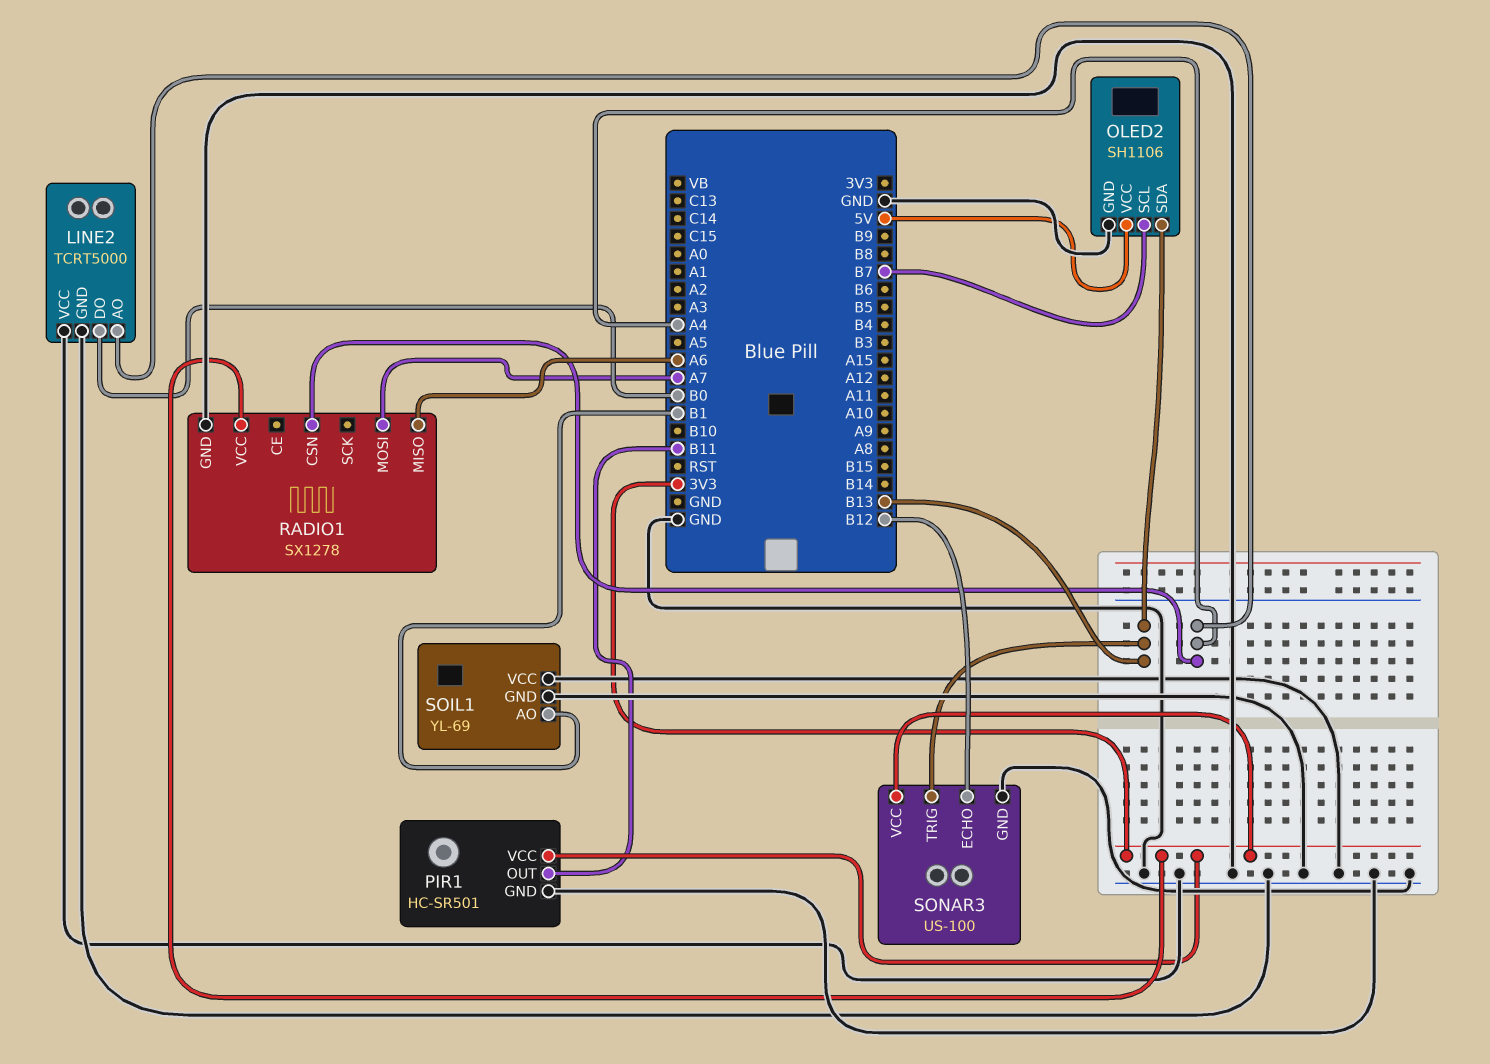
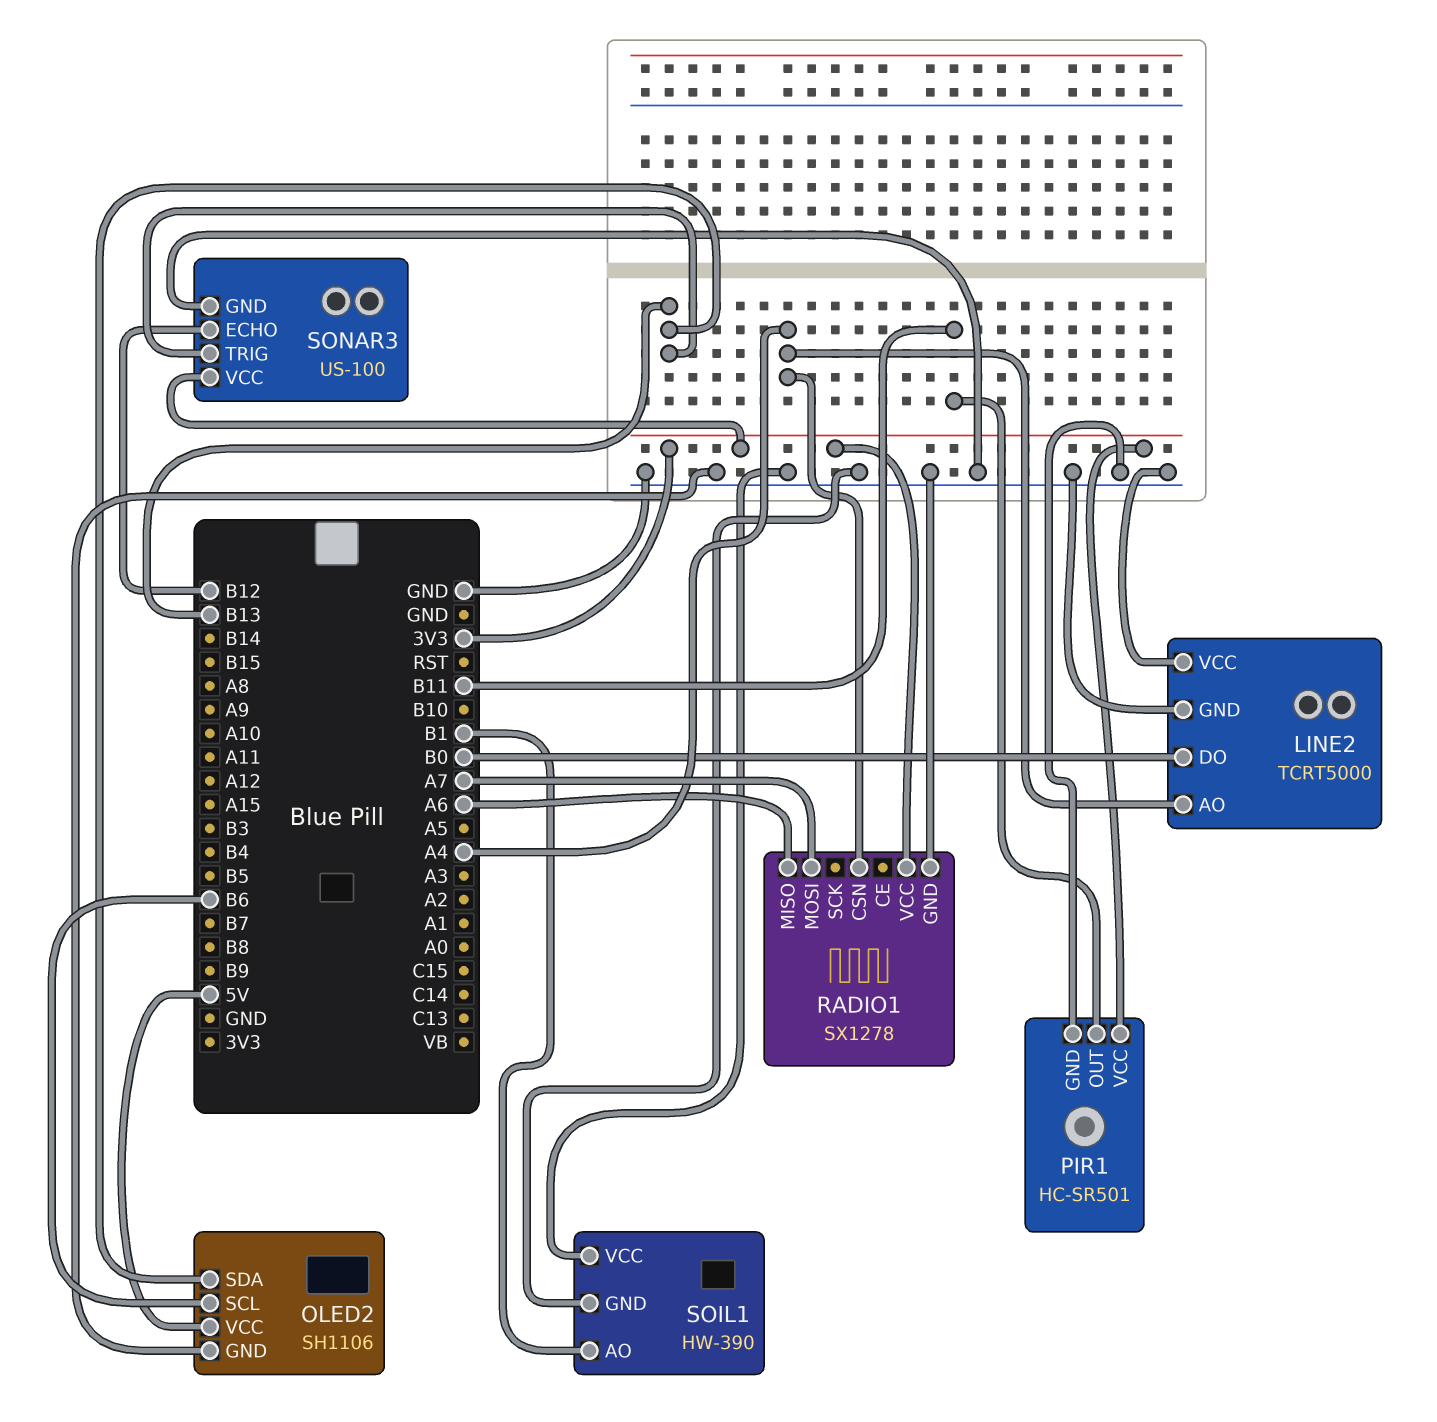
OLED2 pin SCL: B7 -> B6
SOIL1: YL-69 -> HW-390

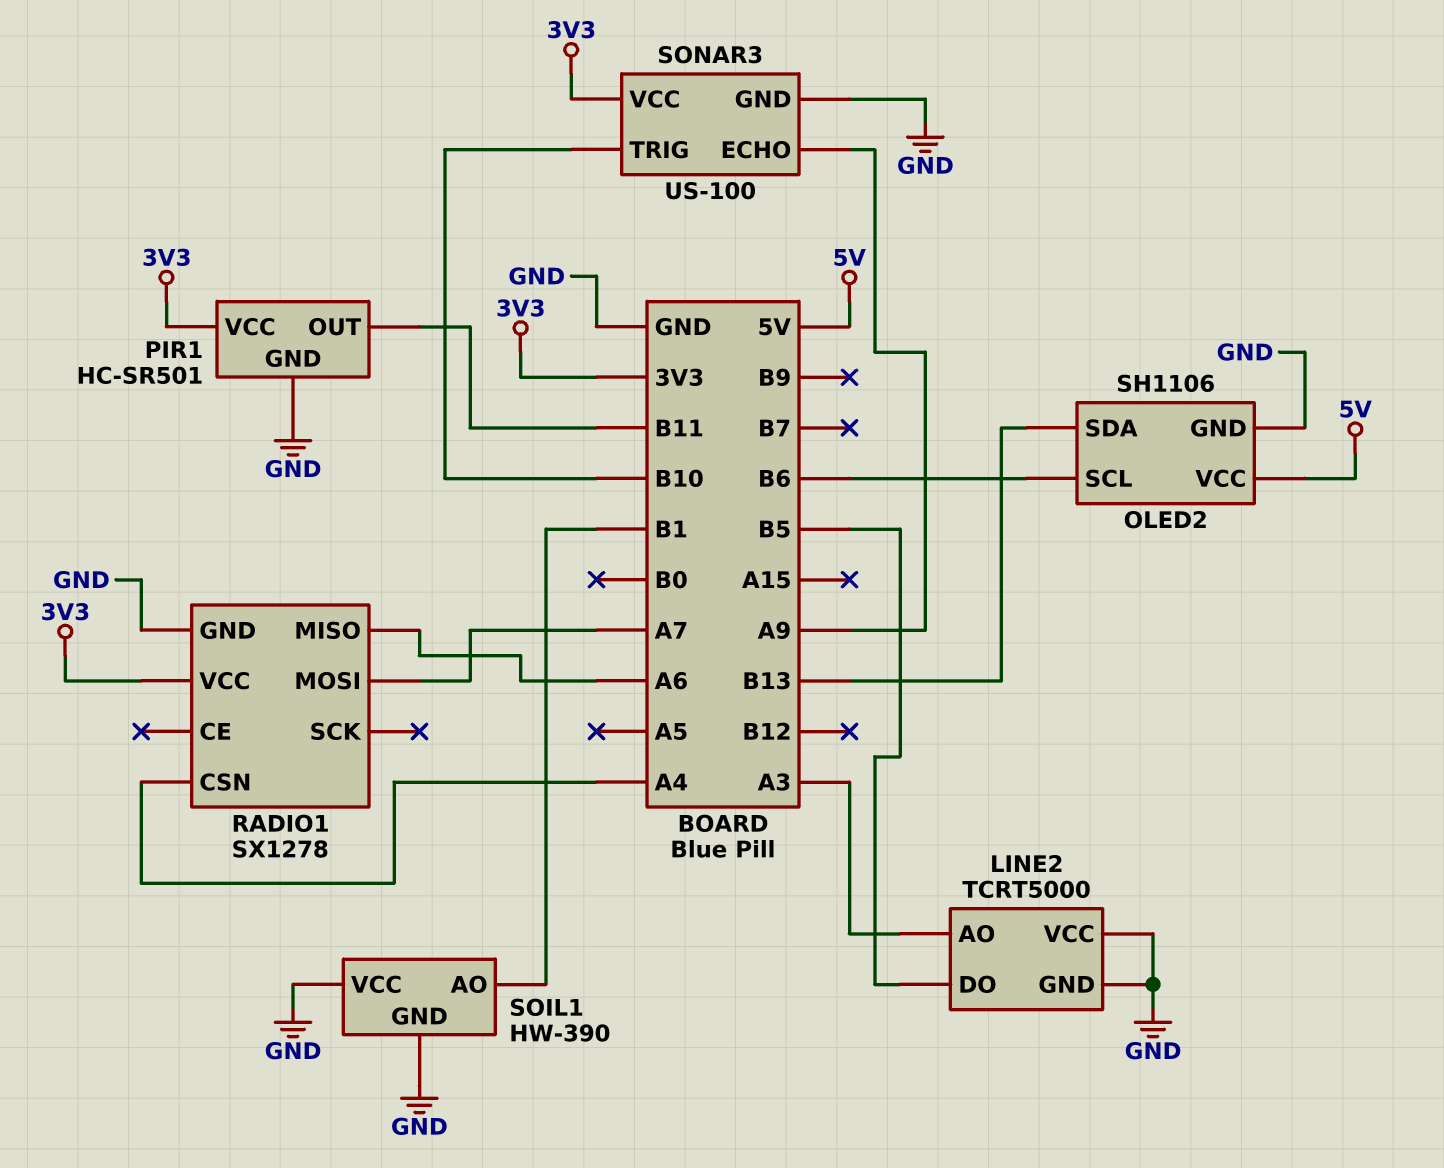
LINE2 pin AO: A4 -> A3
LINE2 pin DO: B0 -> B5
SONAR3 pin ECHO: B12 -> A9
SONAR3 pin TRIG: B13 -> B10

